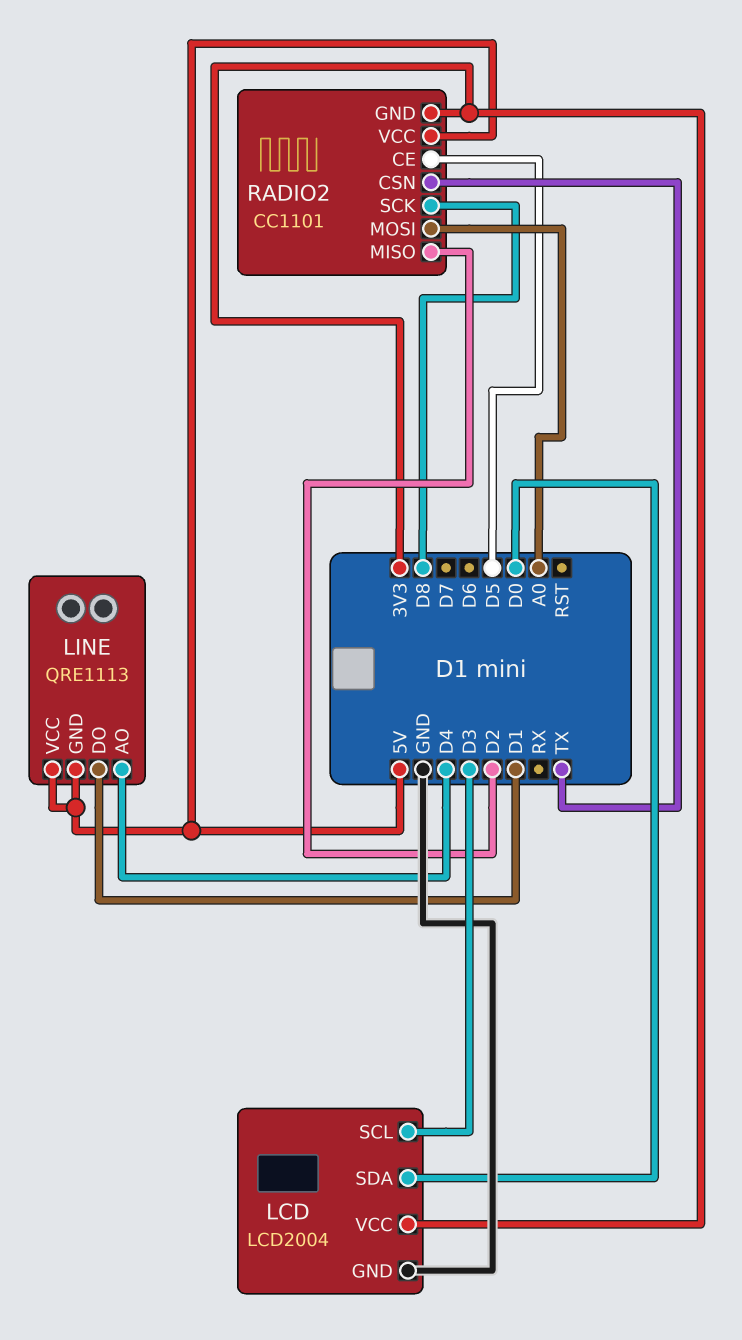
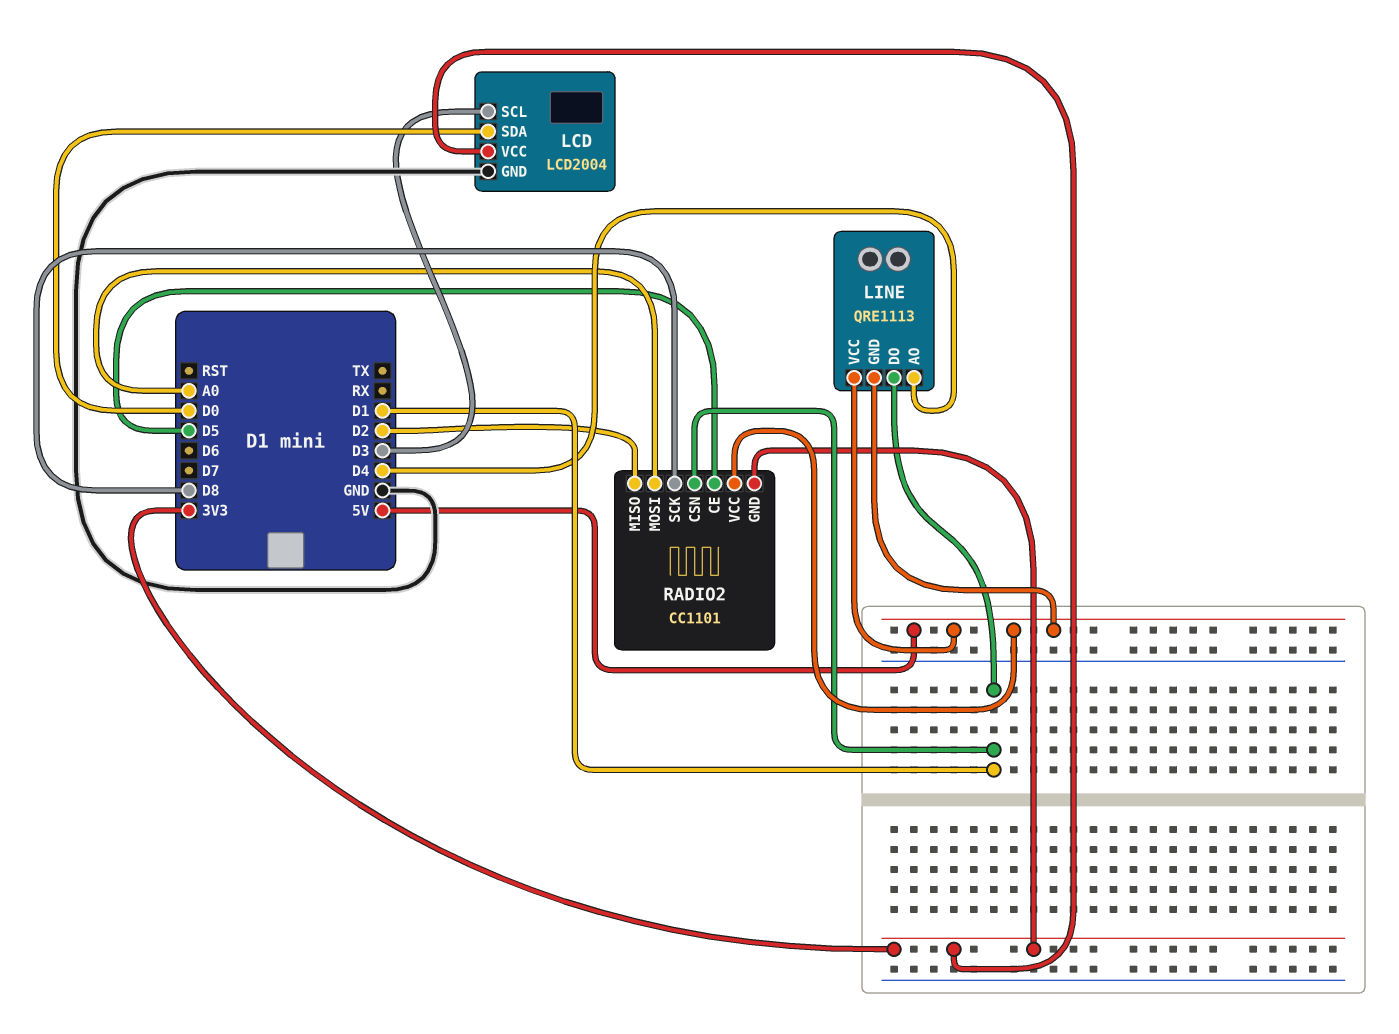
RADIO2 pin CSN: TX -> D1

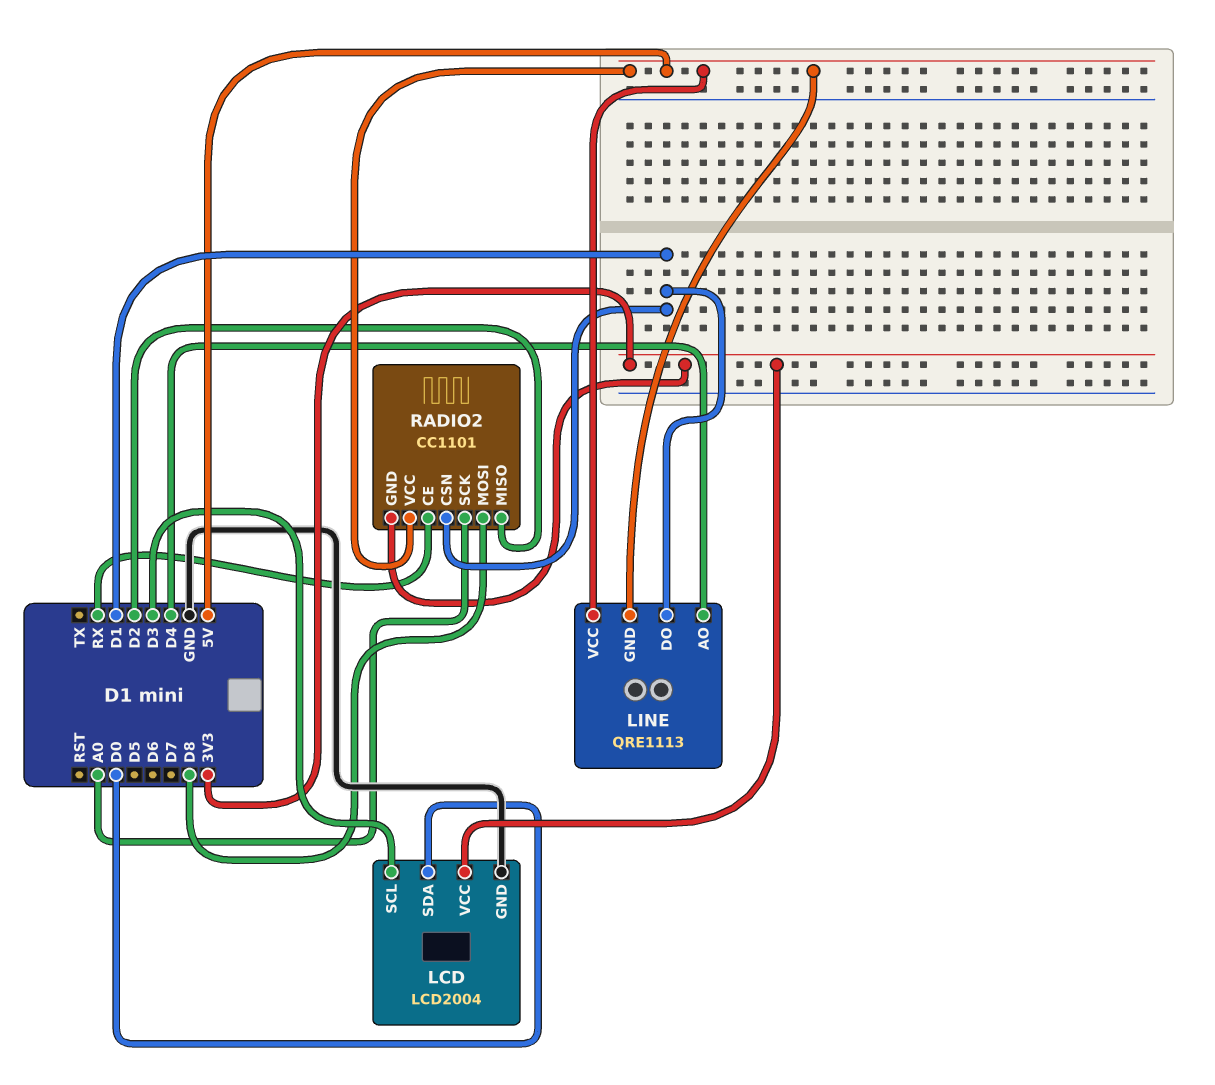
RADIO2 pin CE: D5 -> RX
RADIO2 pin MOSI: A0 -> D8
RADIO2 pin SCK: D8 -> A0

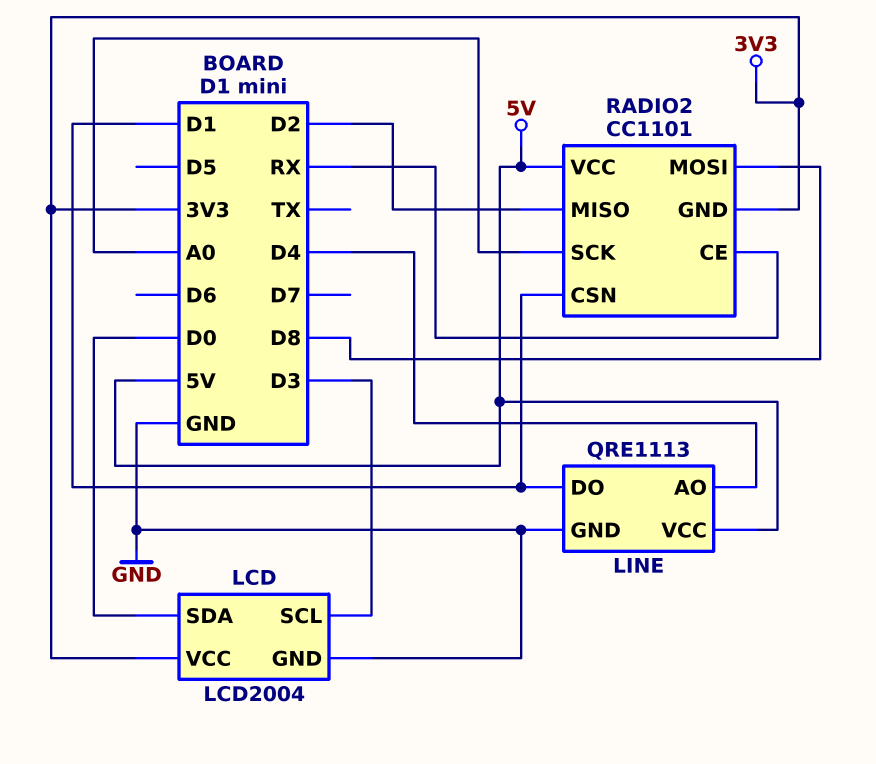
LINE pin GND: 5V -> GND

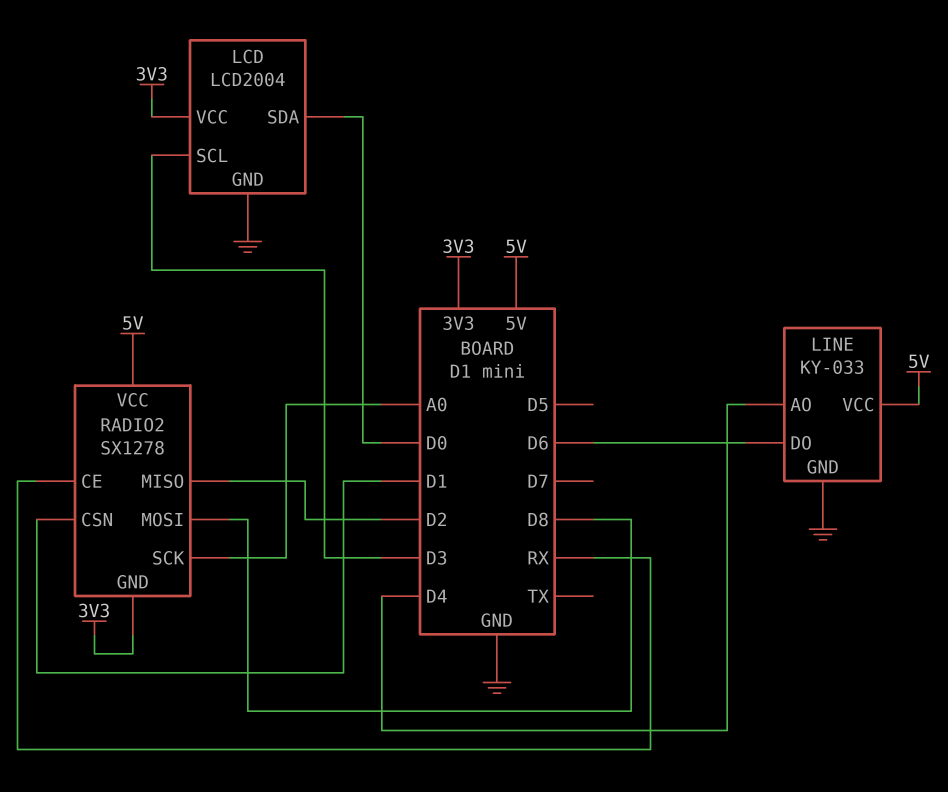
LINE: QRE1113 -> KY-033
LINE pin DO: D1 -> D6
RADIO2: CC1101 -> SX1278

